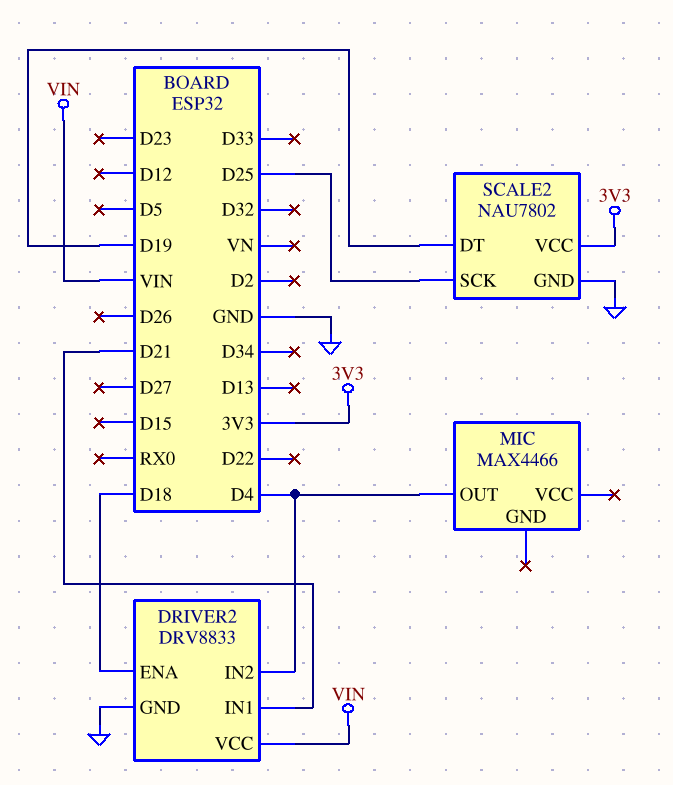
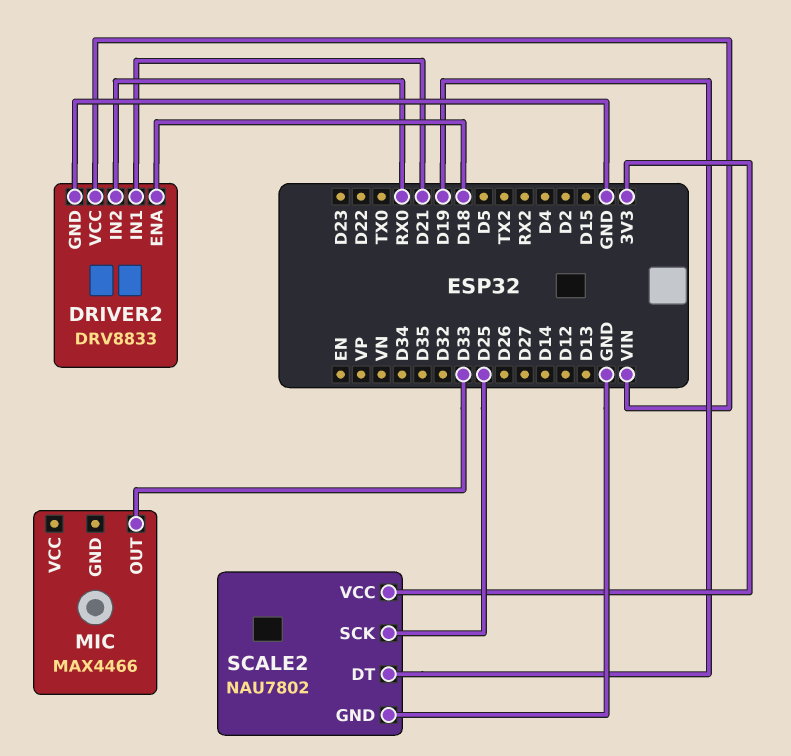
DRIVER2 pin IN2: D4 -> RX0
MIC pin OUT: D4 -> D33

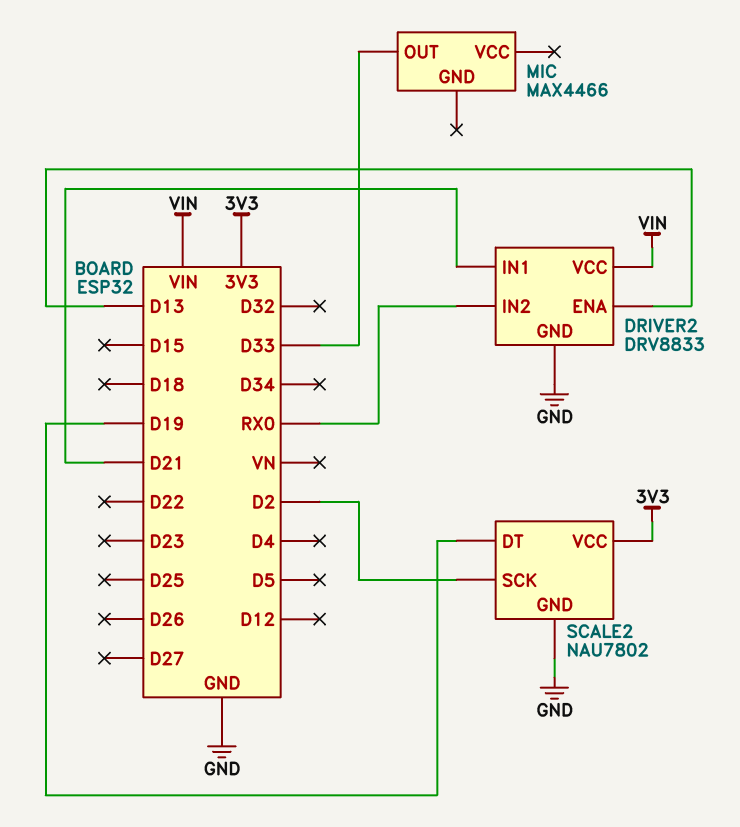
DRIVER2 pin ENA: D18 -> D13
SCALE2 pin SCK: D25 -> D2

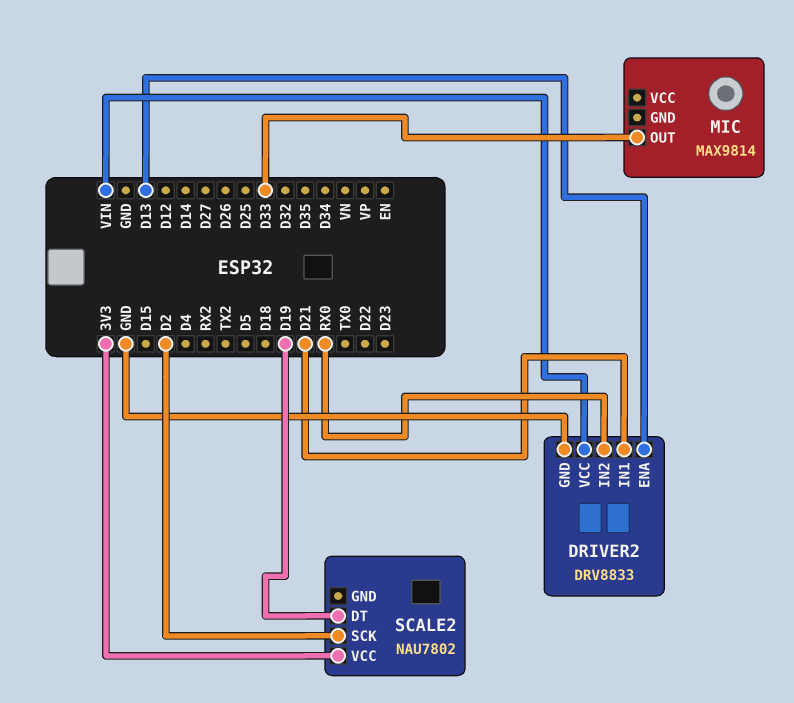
MIC: MAX4466 -> MAX9814
SCALE2 pin GND: GND -> none

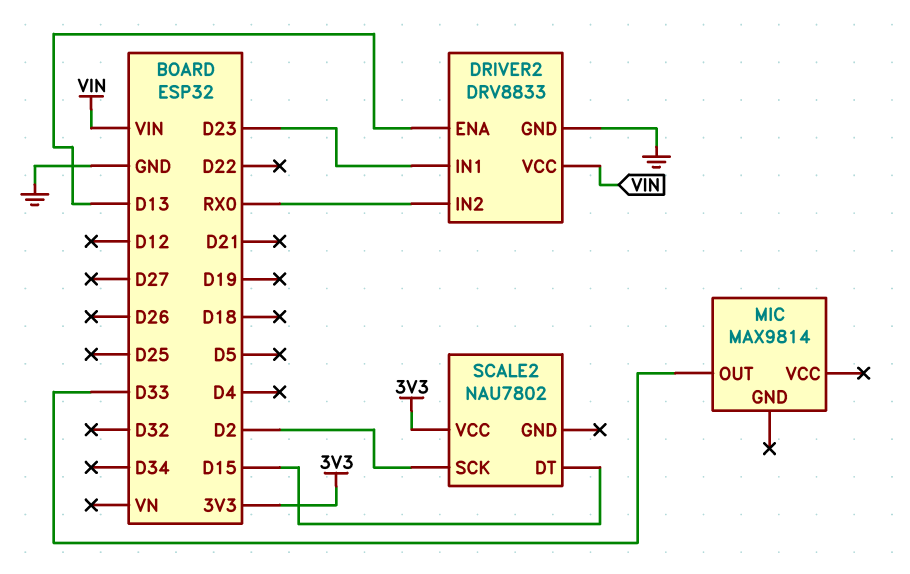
DRIVER2 pin IN1: D21 -> D23
SCALE2 pin DT: D19 -> D15

